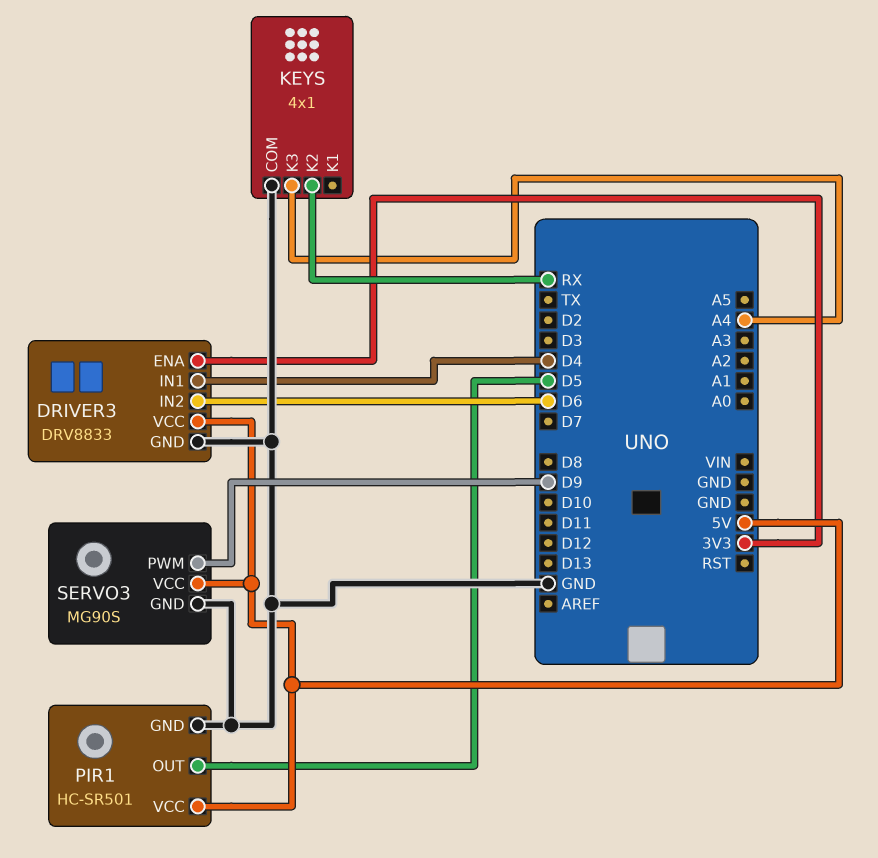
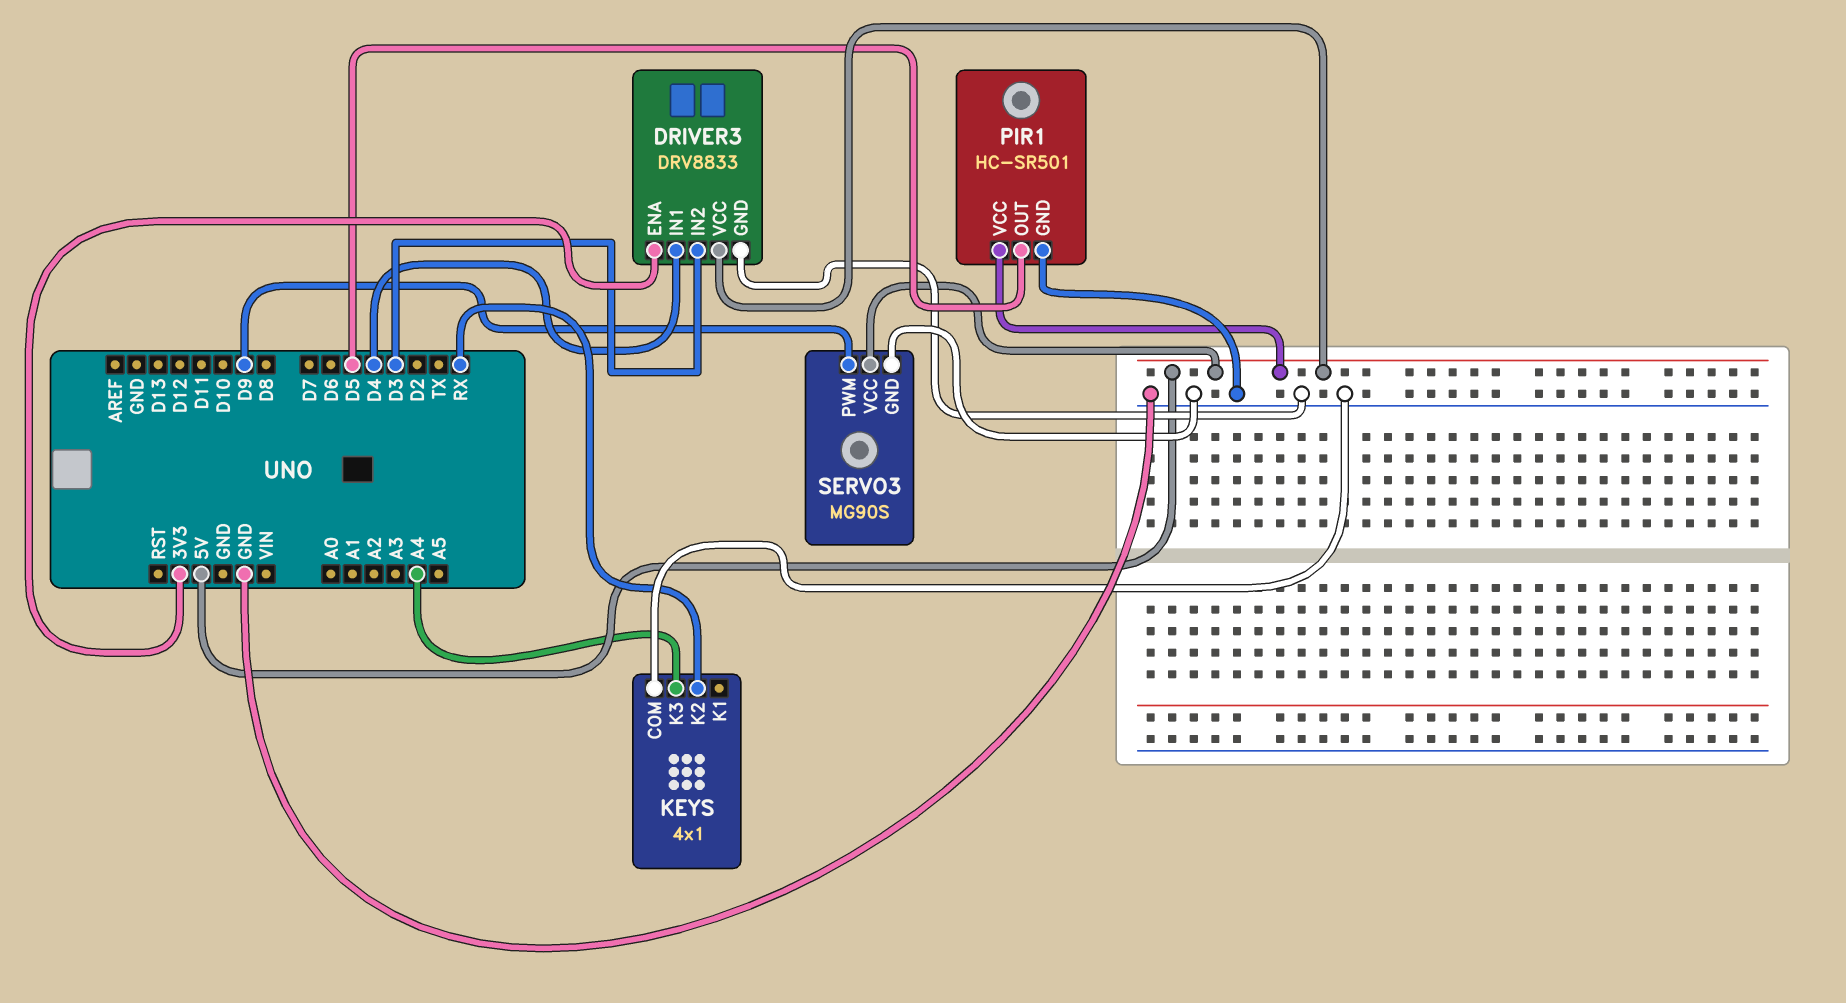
DRIVER3 pin IN2: D6 -> D3

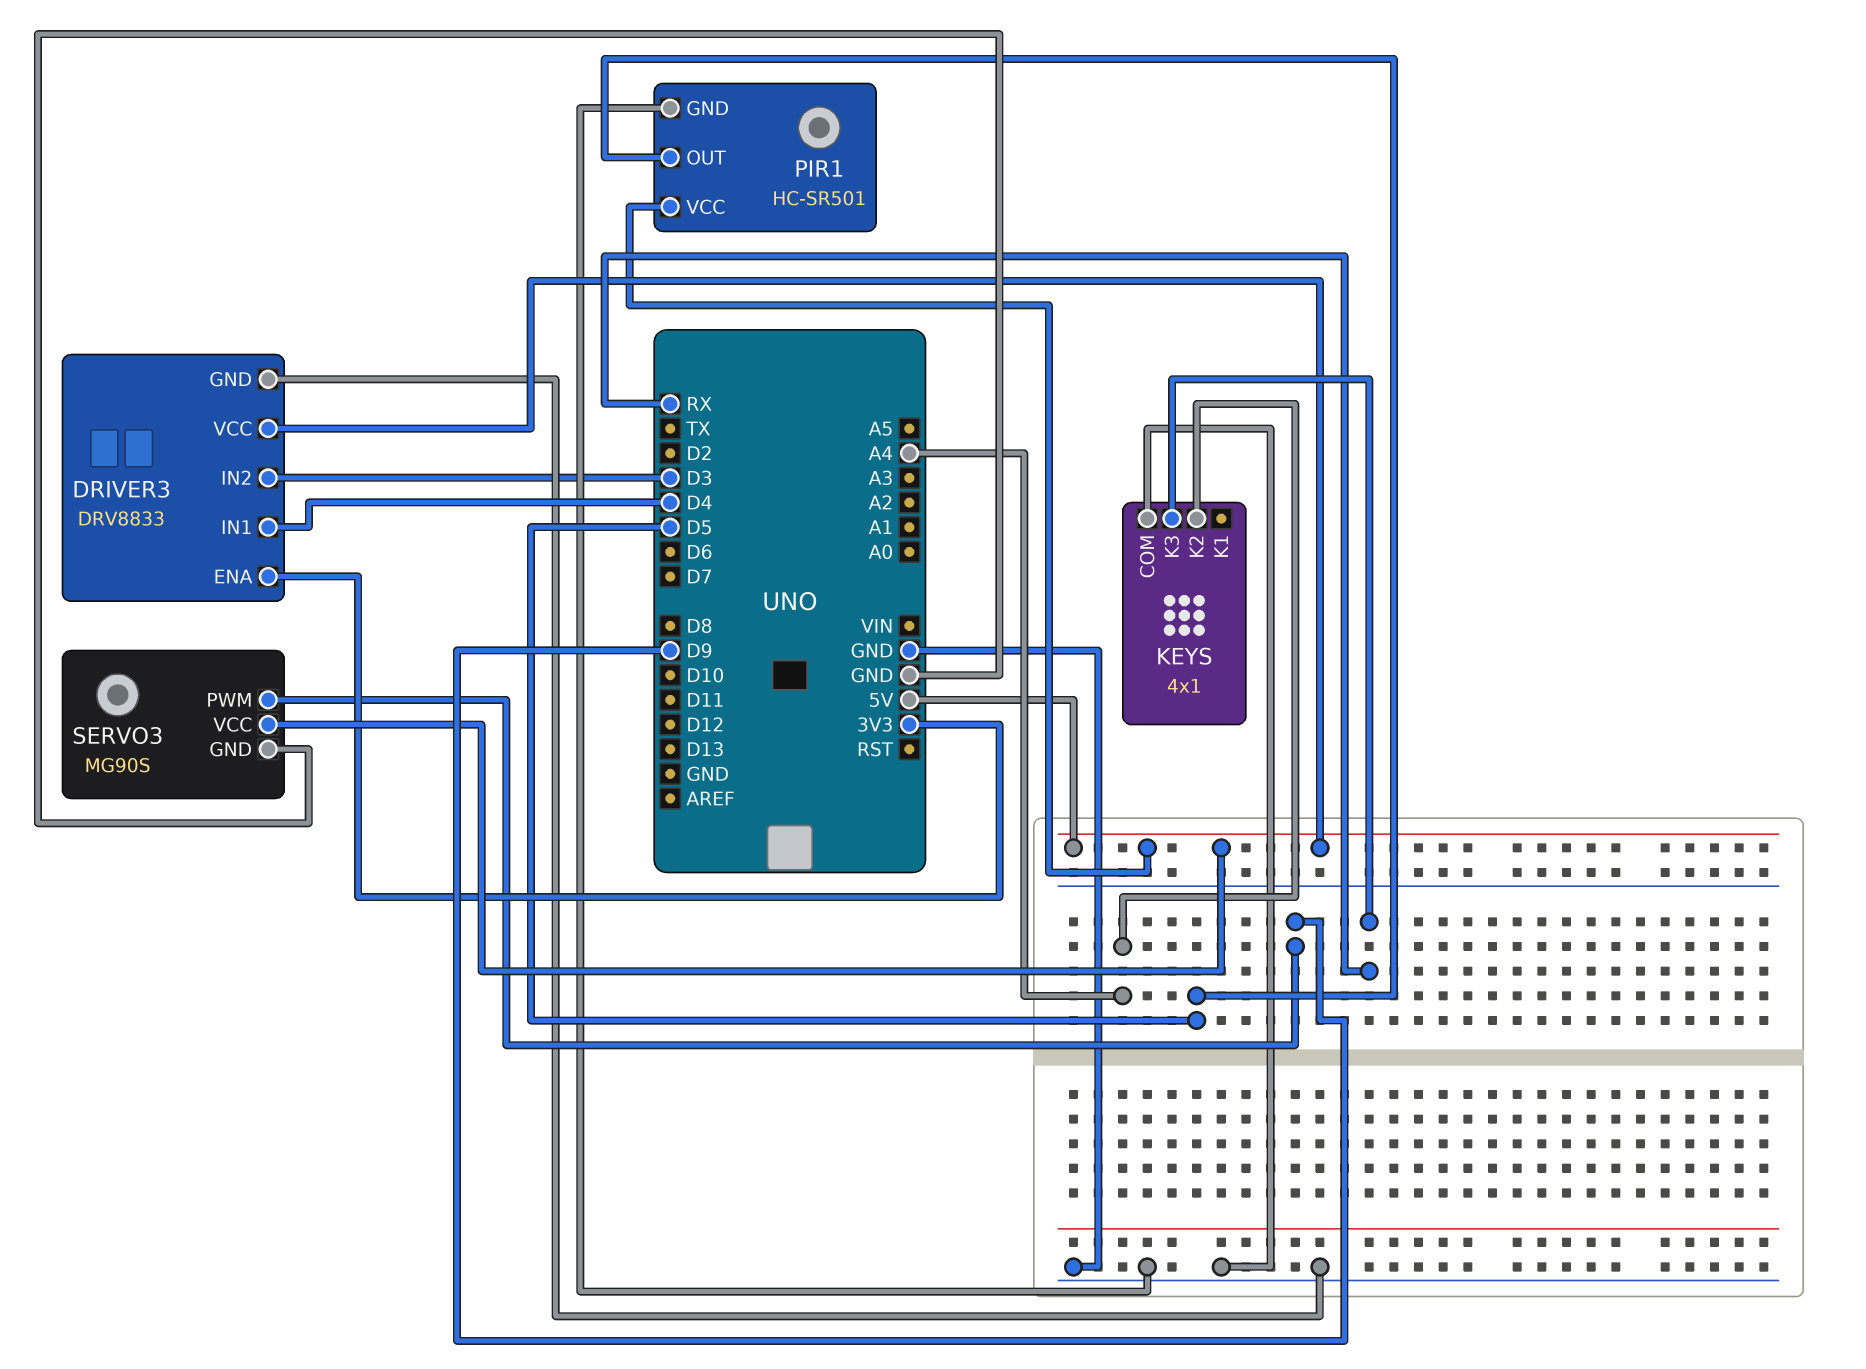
KEYS pin K2: RX -> A4
KEYS pin K3: A4 -> RX

